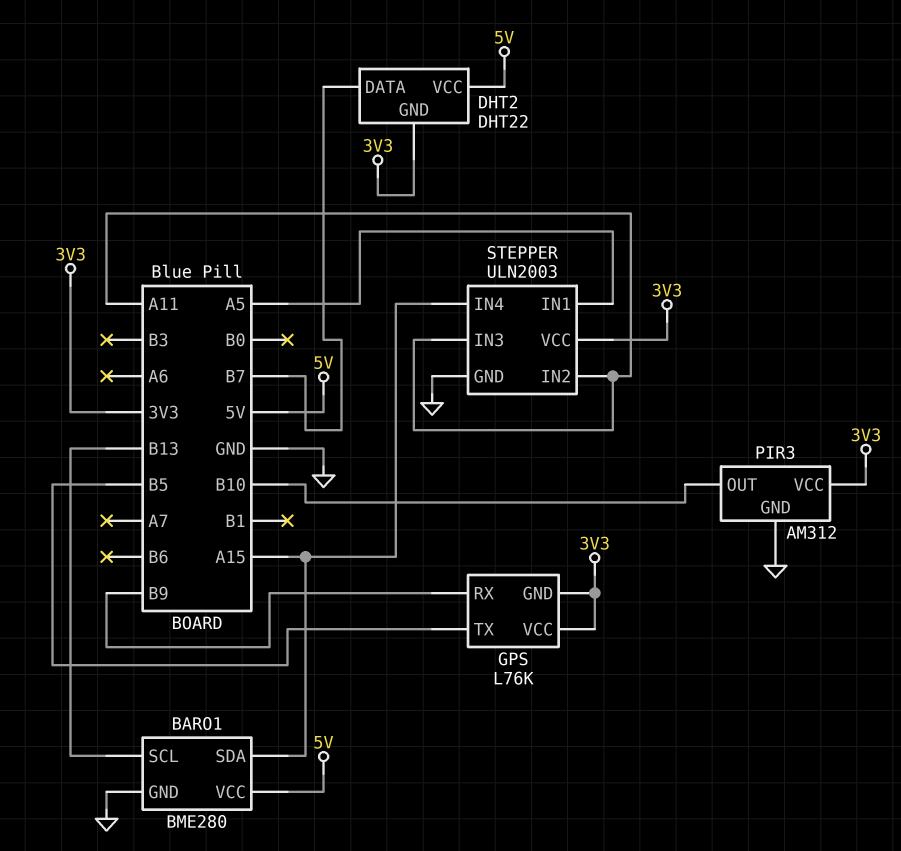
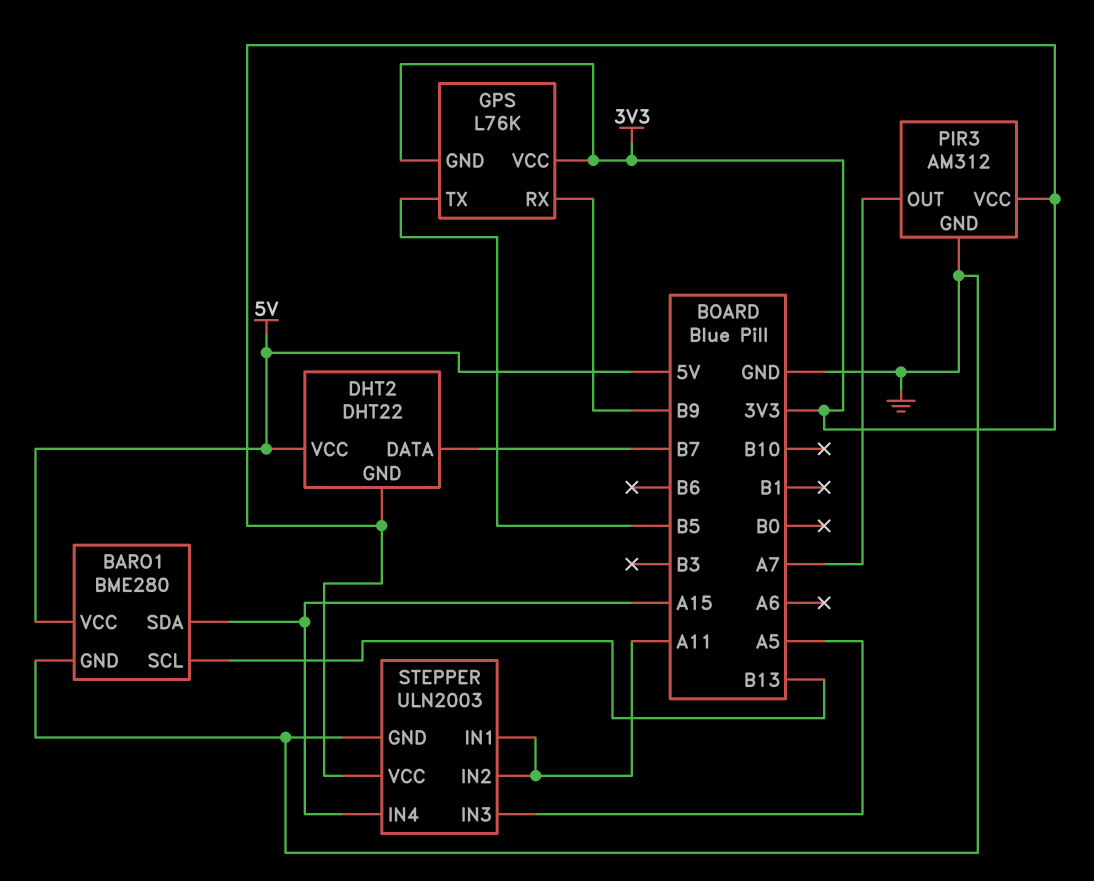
PIR3 pin OUT: B10 -> A7
STEPPER pin IN1: A5 -> A11
STEPPER pin IN3: A11 -> A5

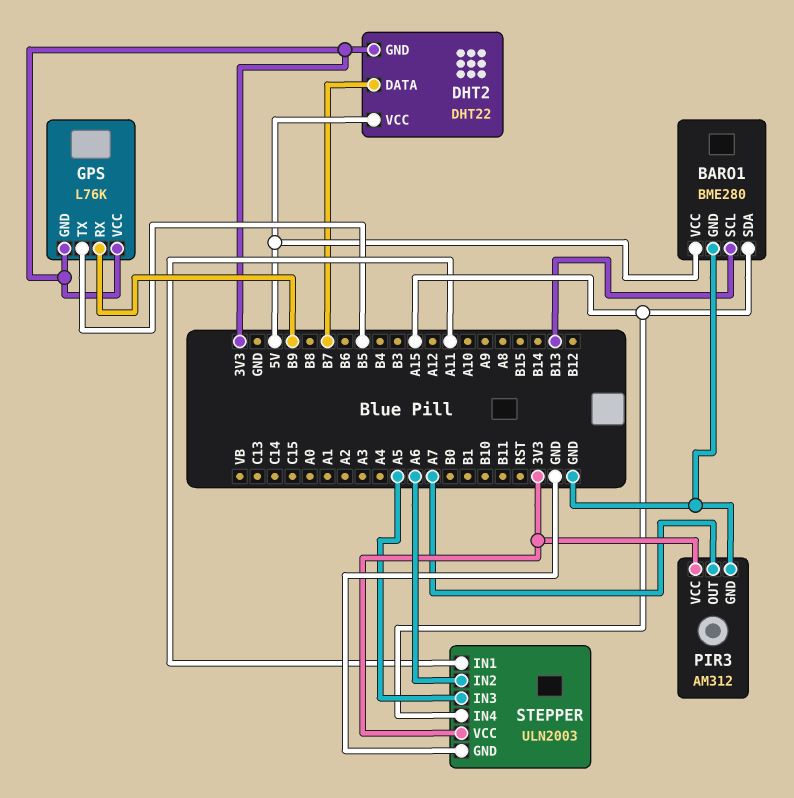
STEPPER pin IN2: A11 -> A6

